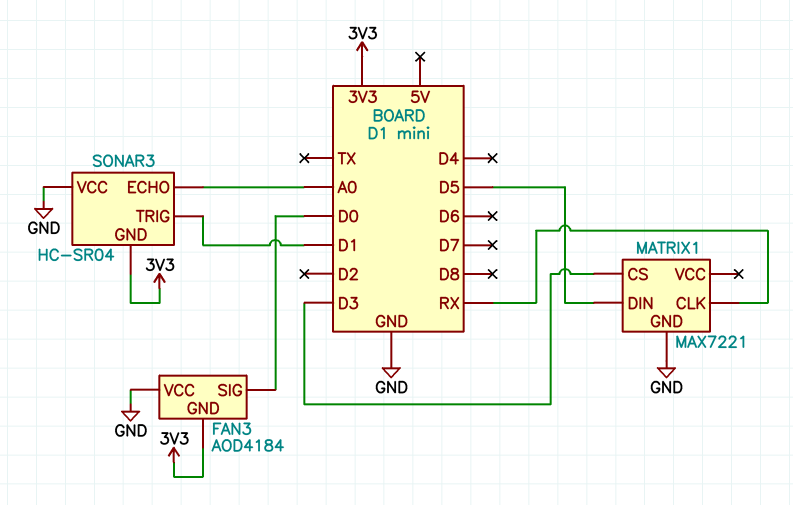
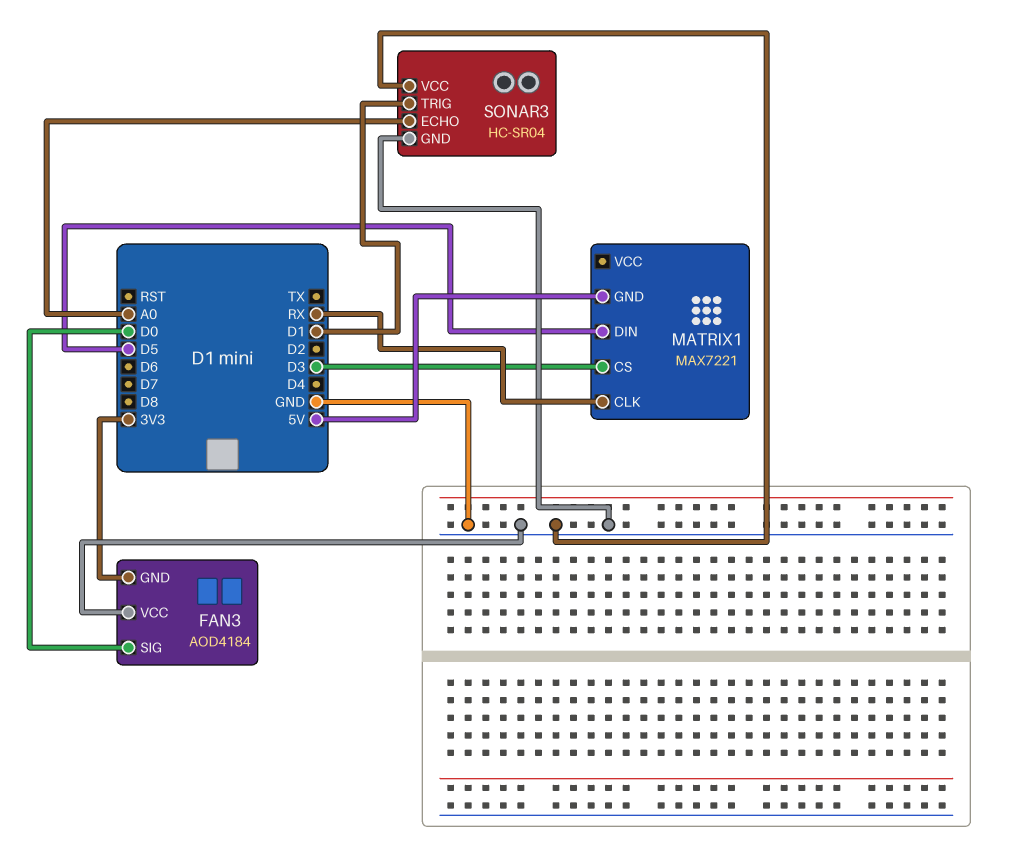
MATRIX1 pin GND: GND -> 5V
SONAR3 pin GND: 3V3 -> GND

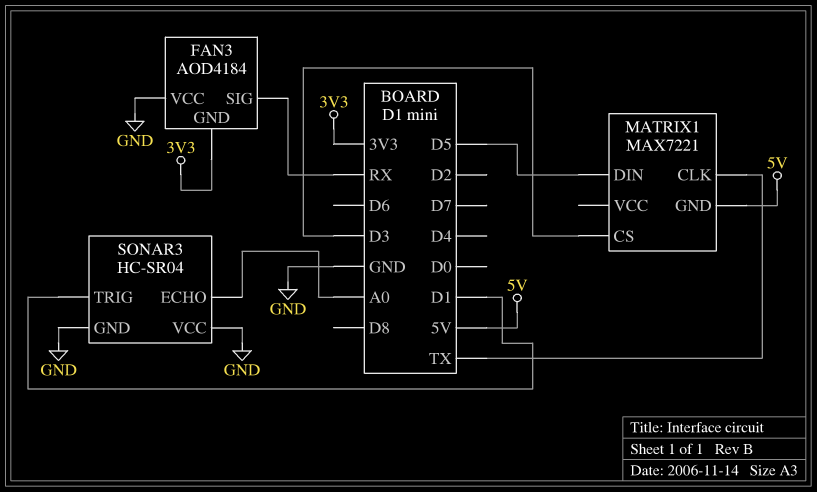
FAN3 pin SIG: D0 -> RX
MATRIX1 pin CLK: RX -> TX

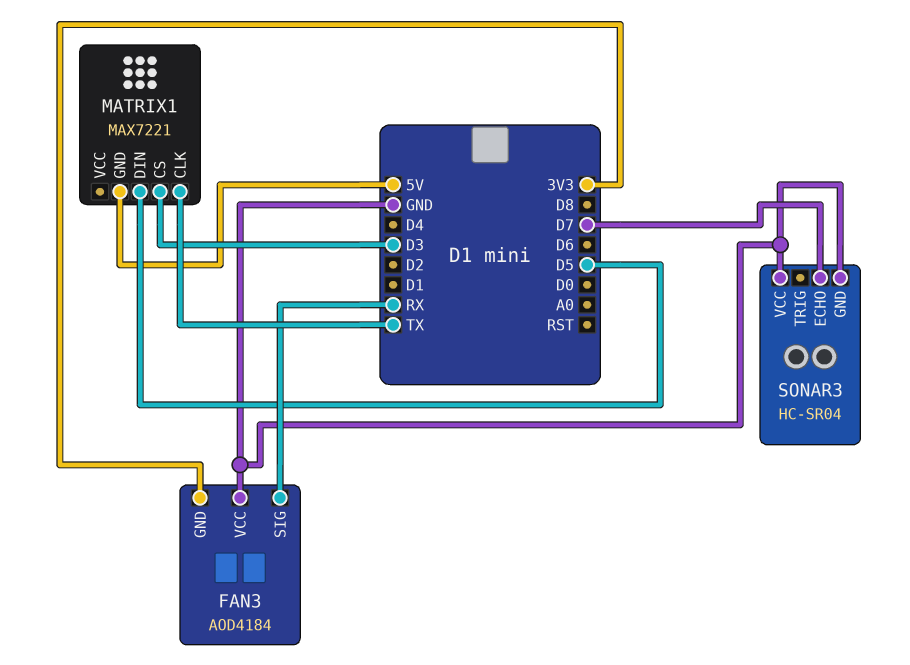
SONAR3 pin ECHO: A0 -> D7
SONAR3 pin TRIG: D1 -> none

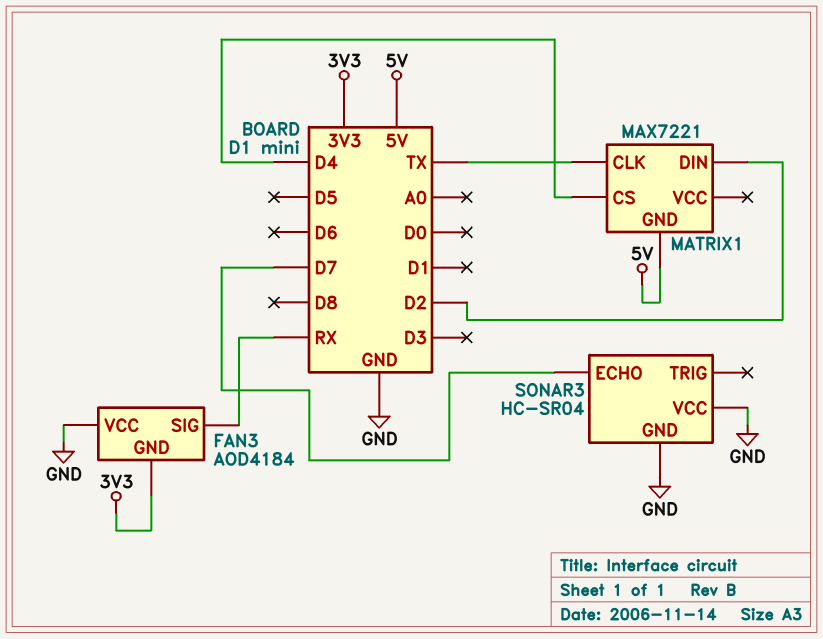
MATRIX1 pin CS: D3 -> D4
MATRIX1 pin DIN: D5 -> D2

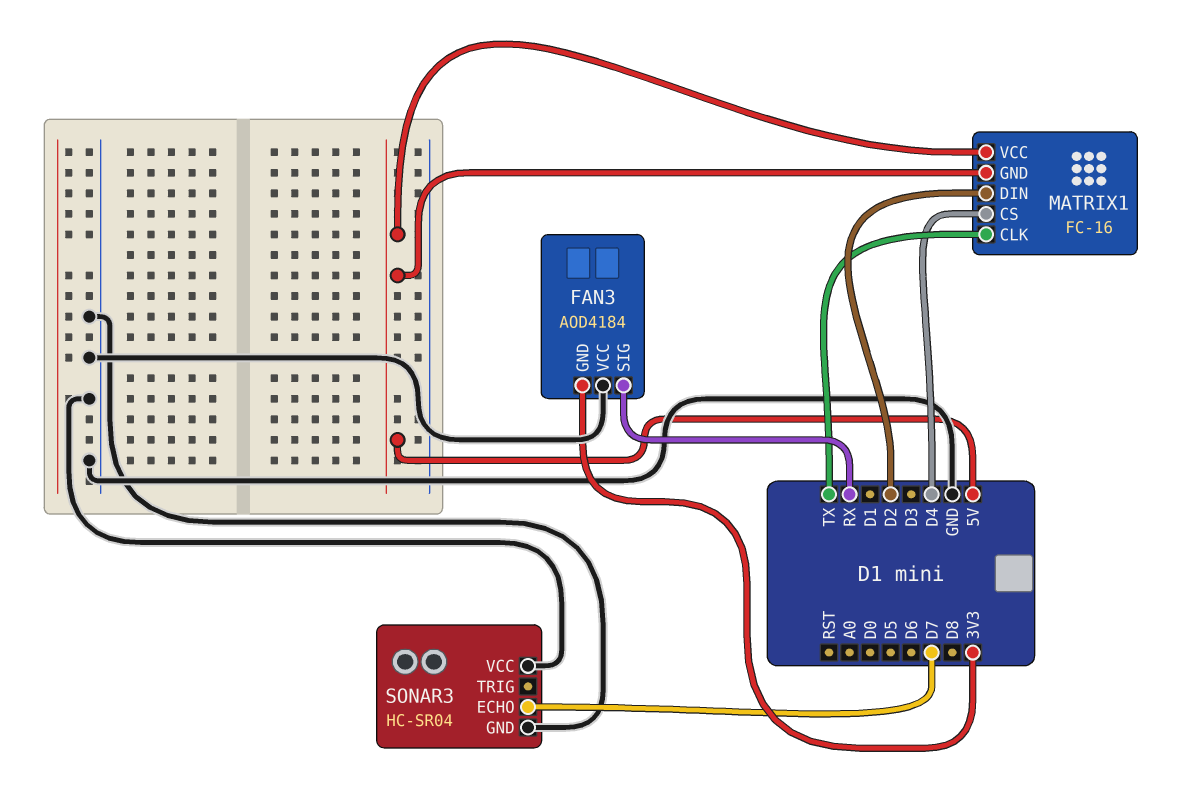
MATRIX1: MAX7221 -> FC-16
MATRIX1 pin VCC: none -> 5V

